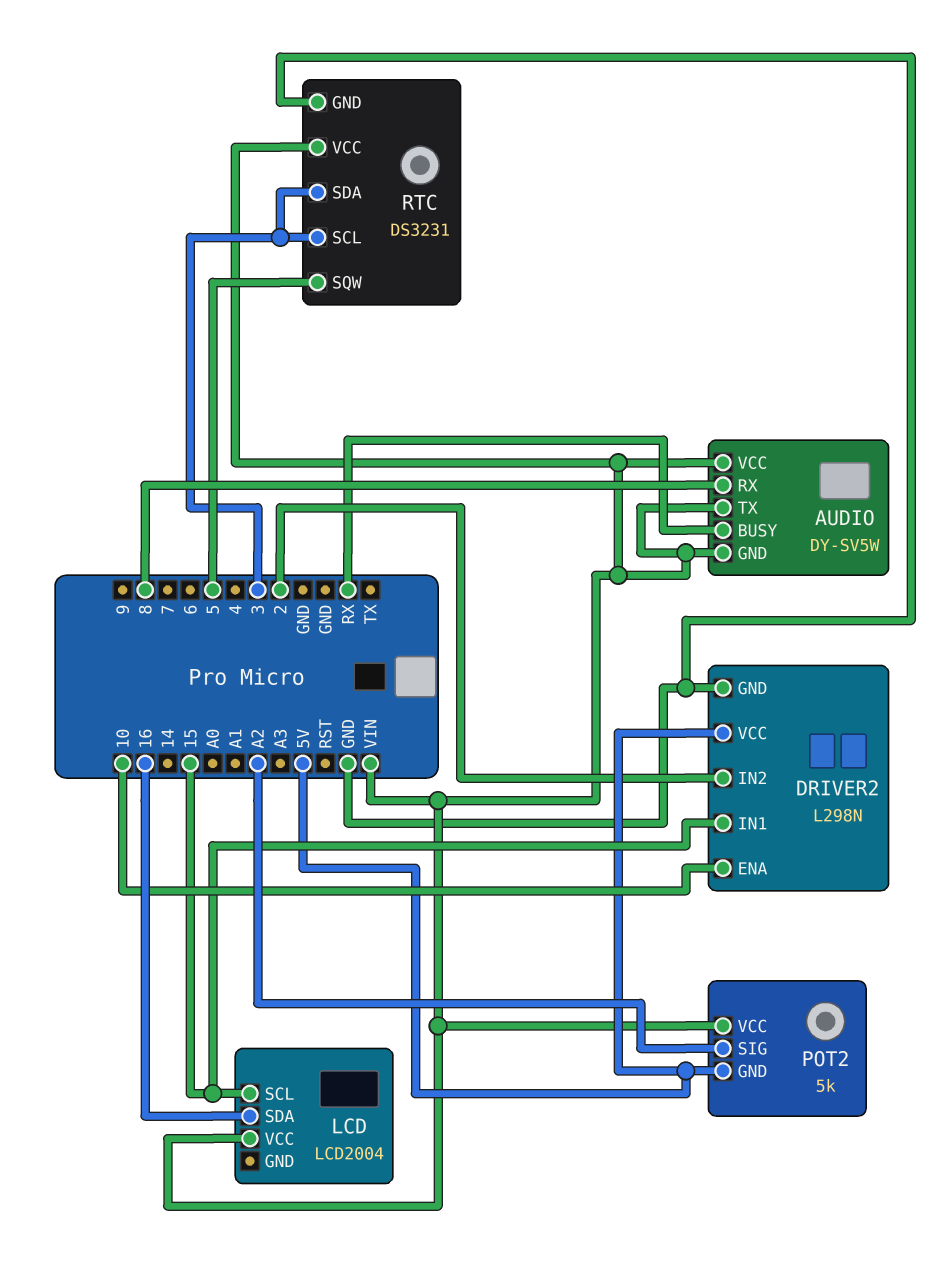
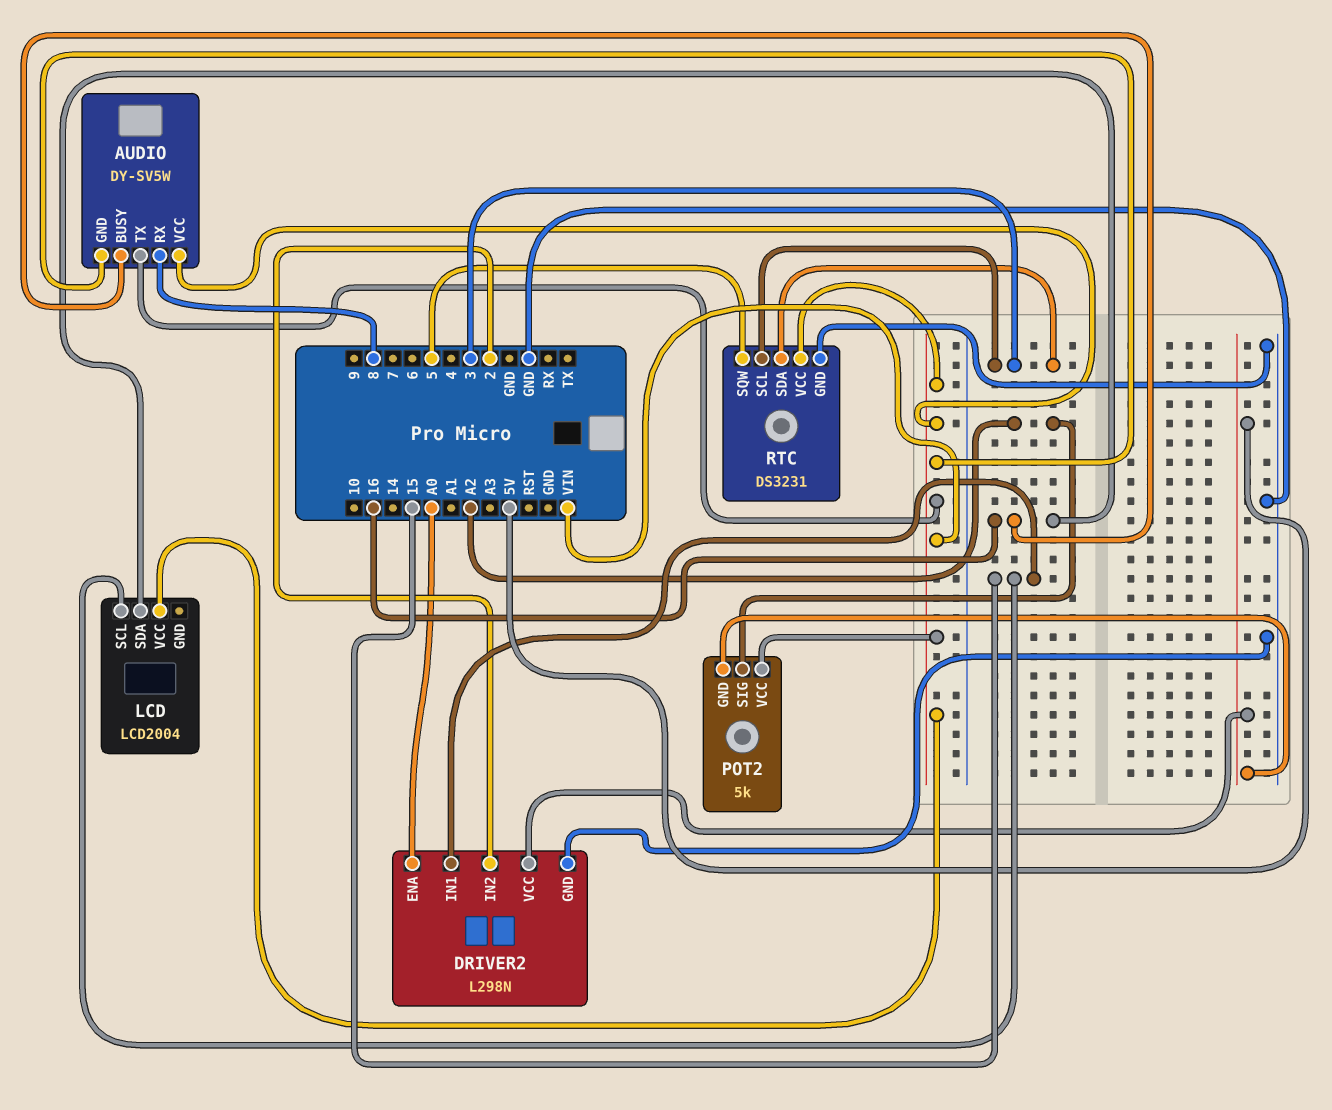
AUDIO pin BUSY: RX -> 16
DRIVER2 pin ENA: 10 -> A0

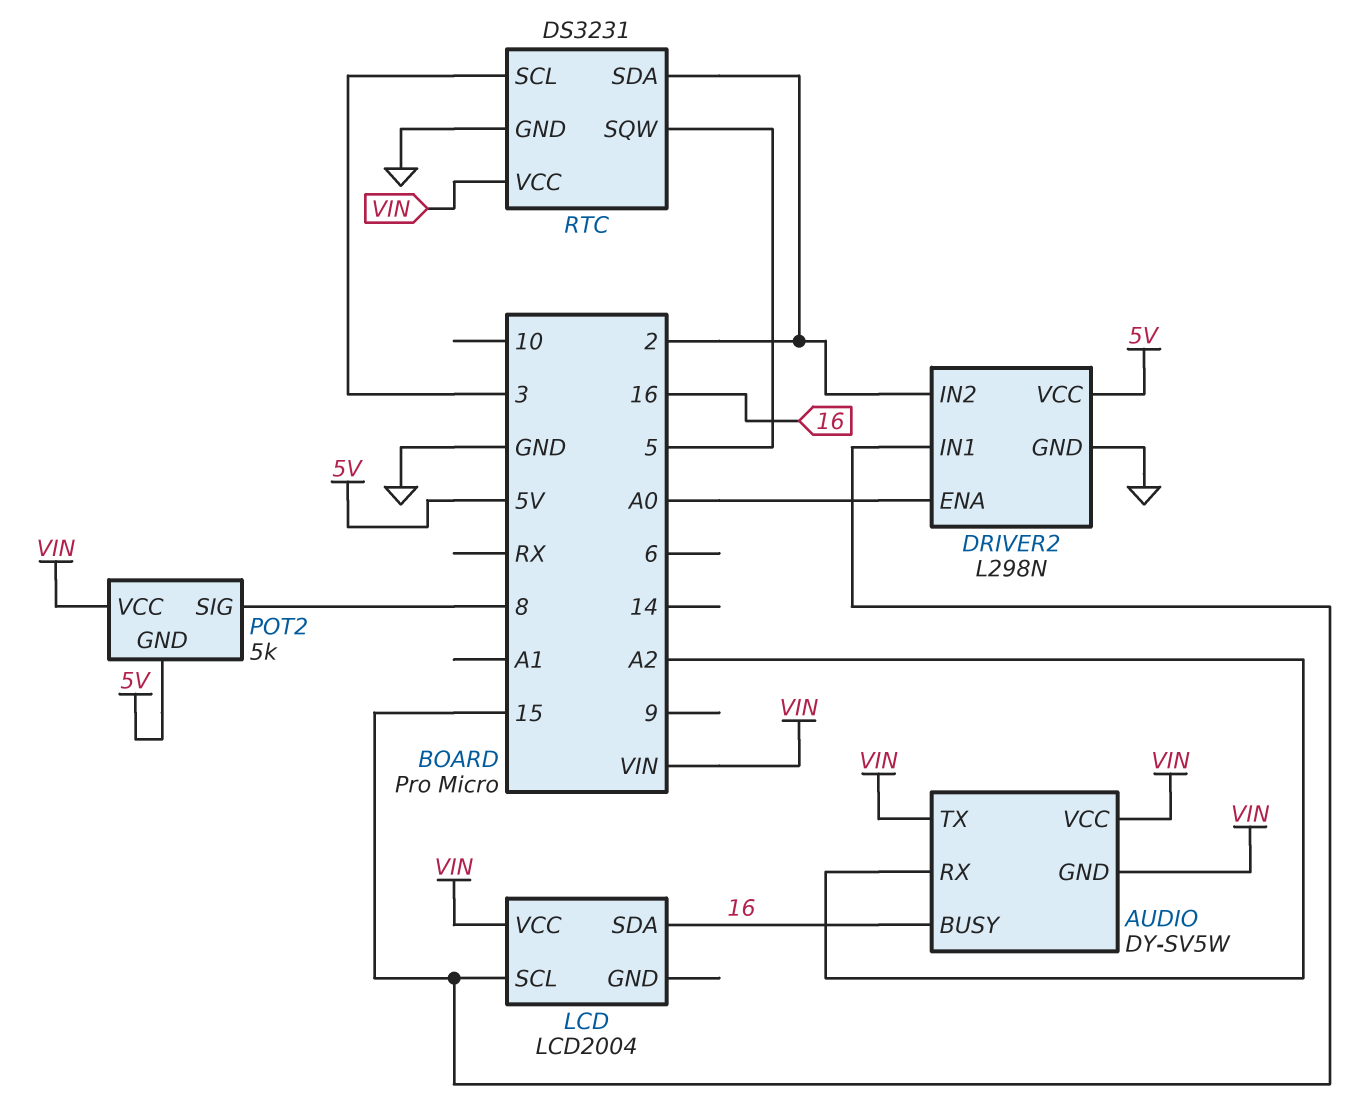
AUDIO pin RX: 8 -> A2
POT2 pin SIG: A2 -> 8
RTC pin SDA: 3 -> 2

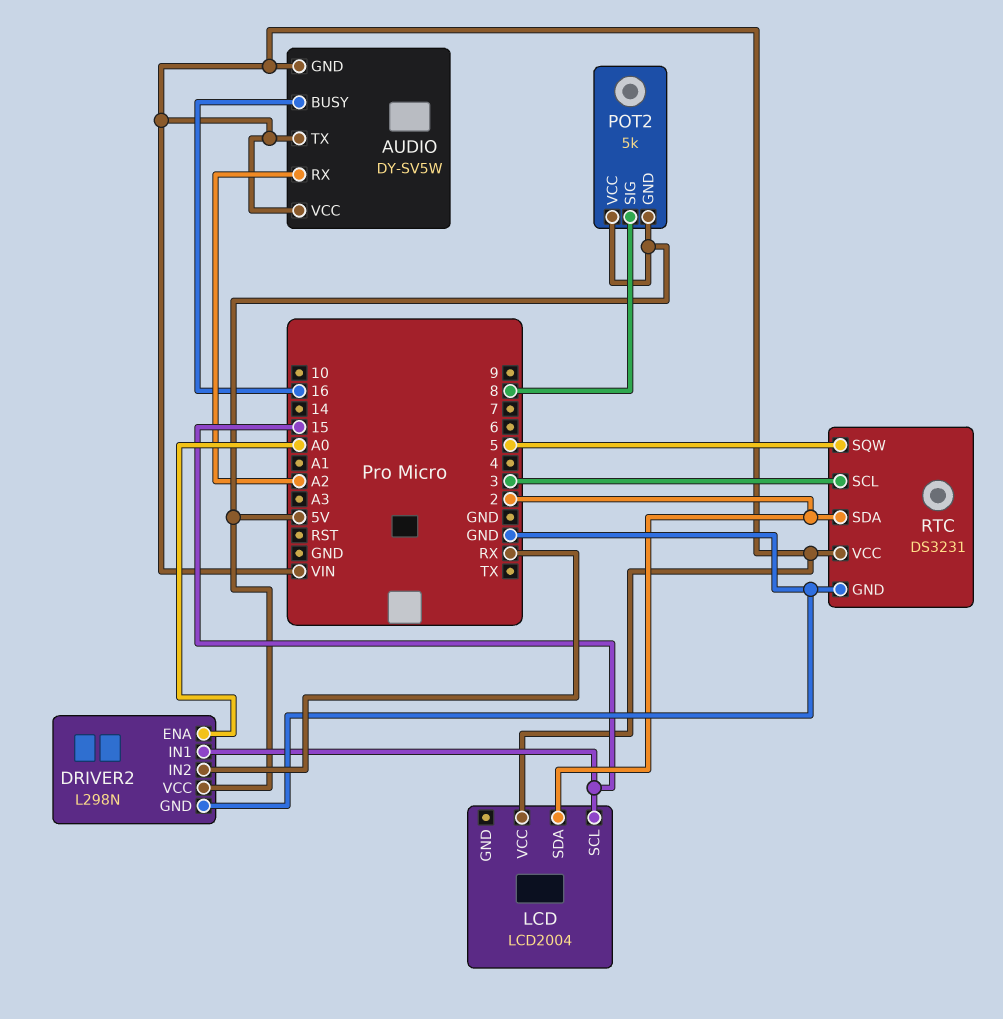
DRIVER2 pin IN2: 2 -> RX
LCD pin SDA: 16 -> 2
POT2 pin VCC: VIN -> 5V

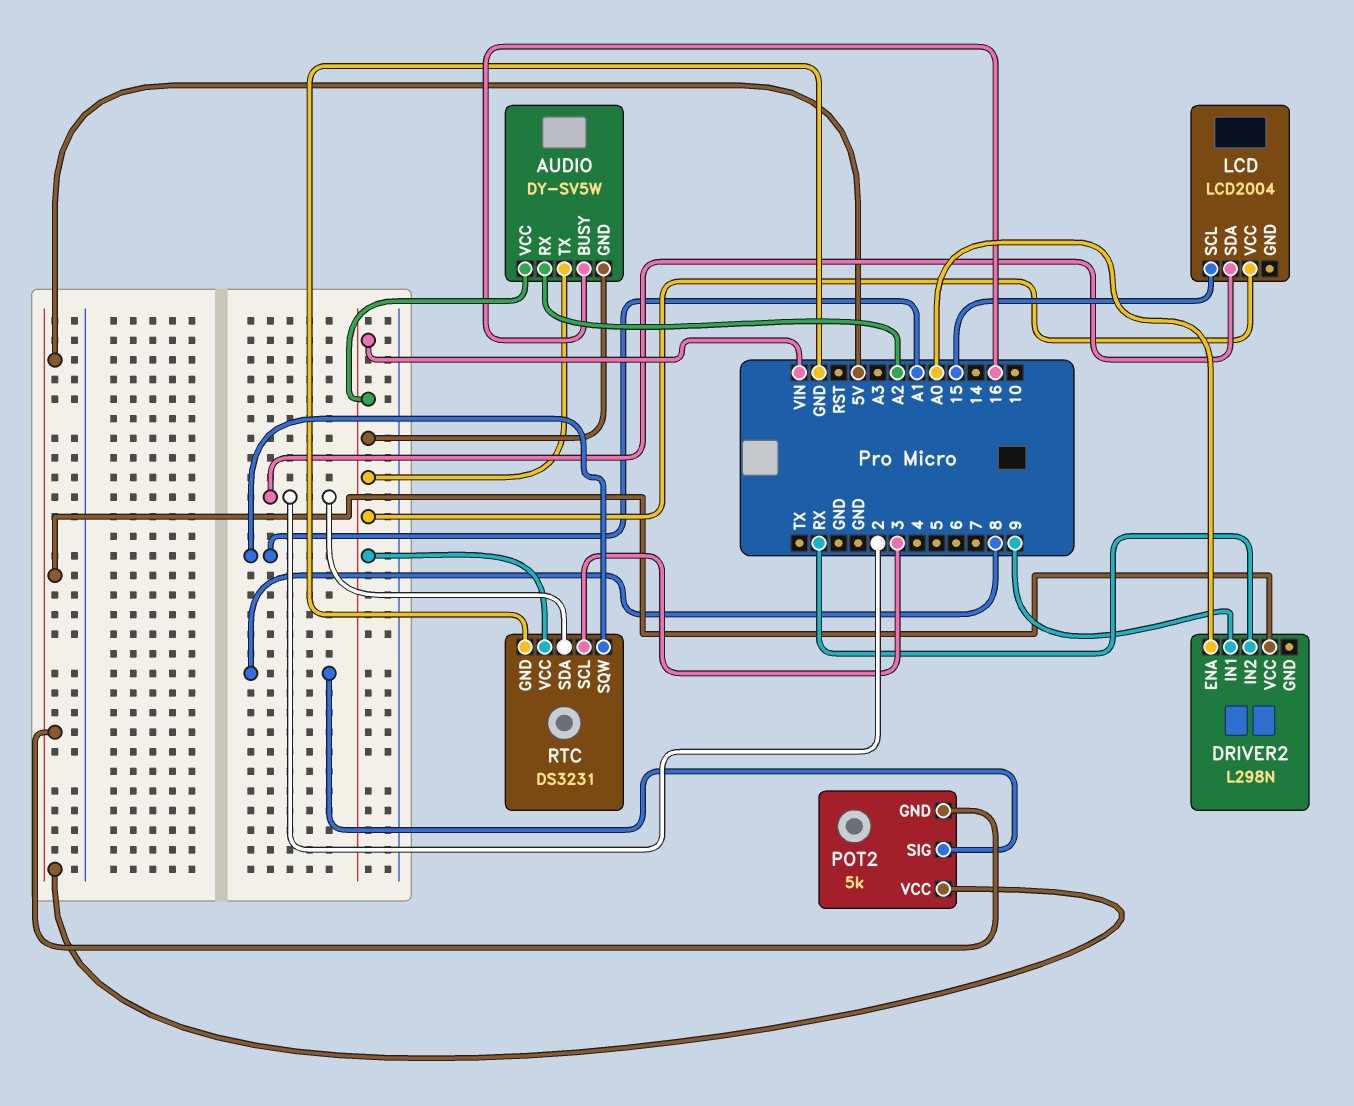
DRIVER2 pin GND: GND -> none
DRIVER2 pin IN1: 15 -> 9
RTC pin SQW: 5 -> A1

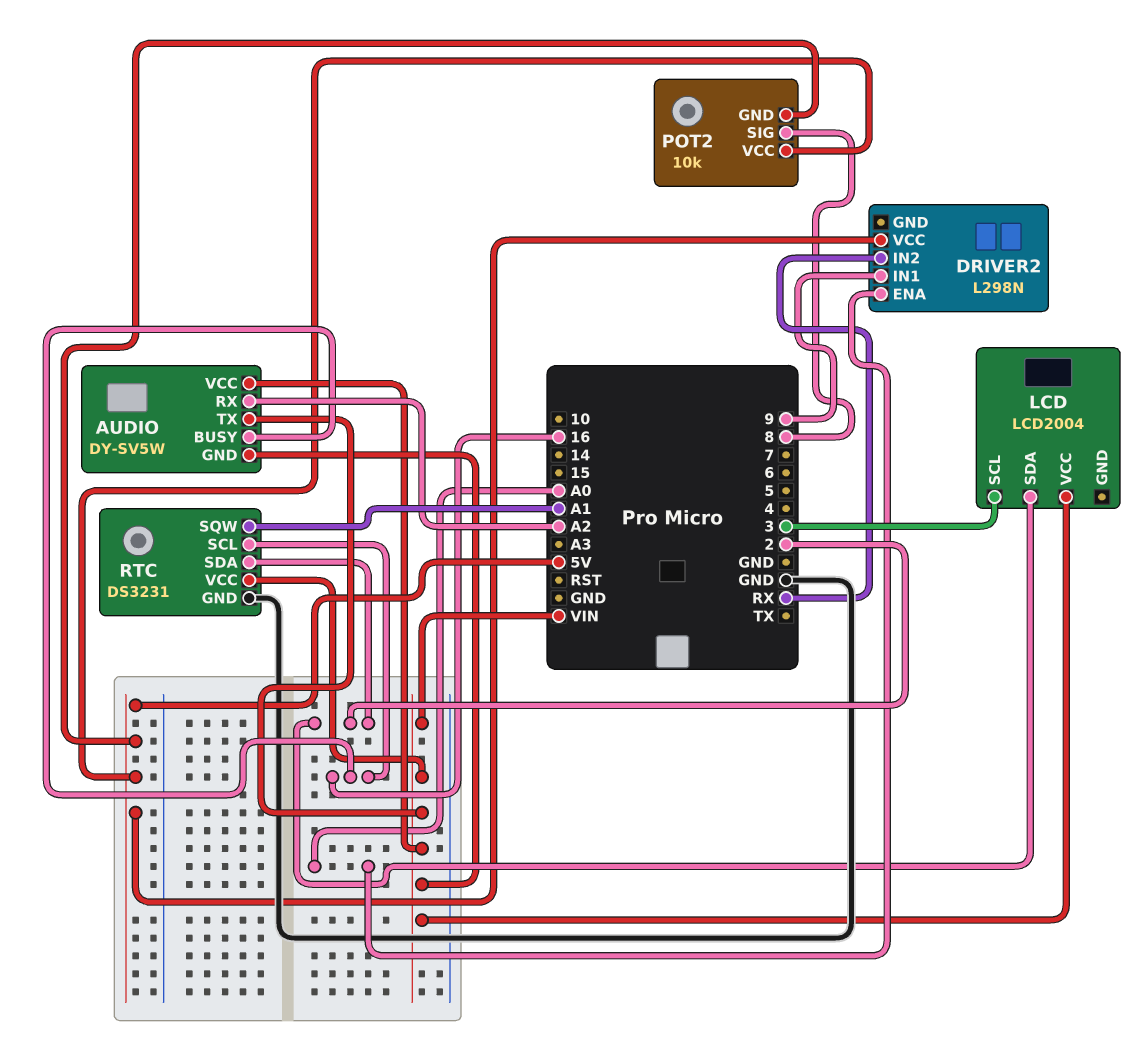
LCD pin SCL: 15 -> 3
POT2: 5k -> 10k
RTC pin SCL: 3 -> 16

